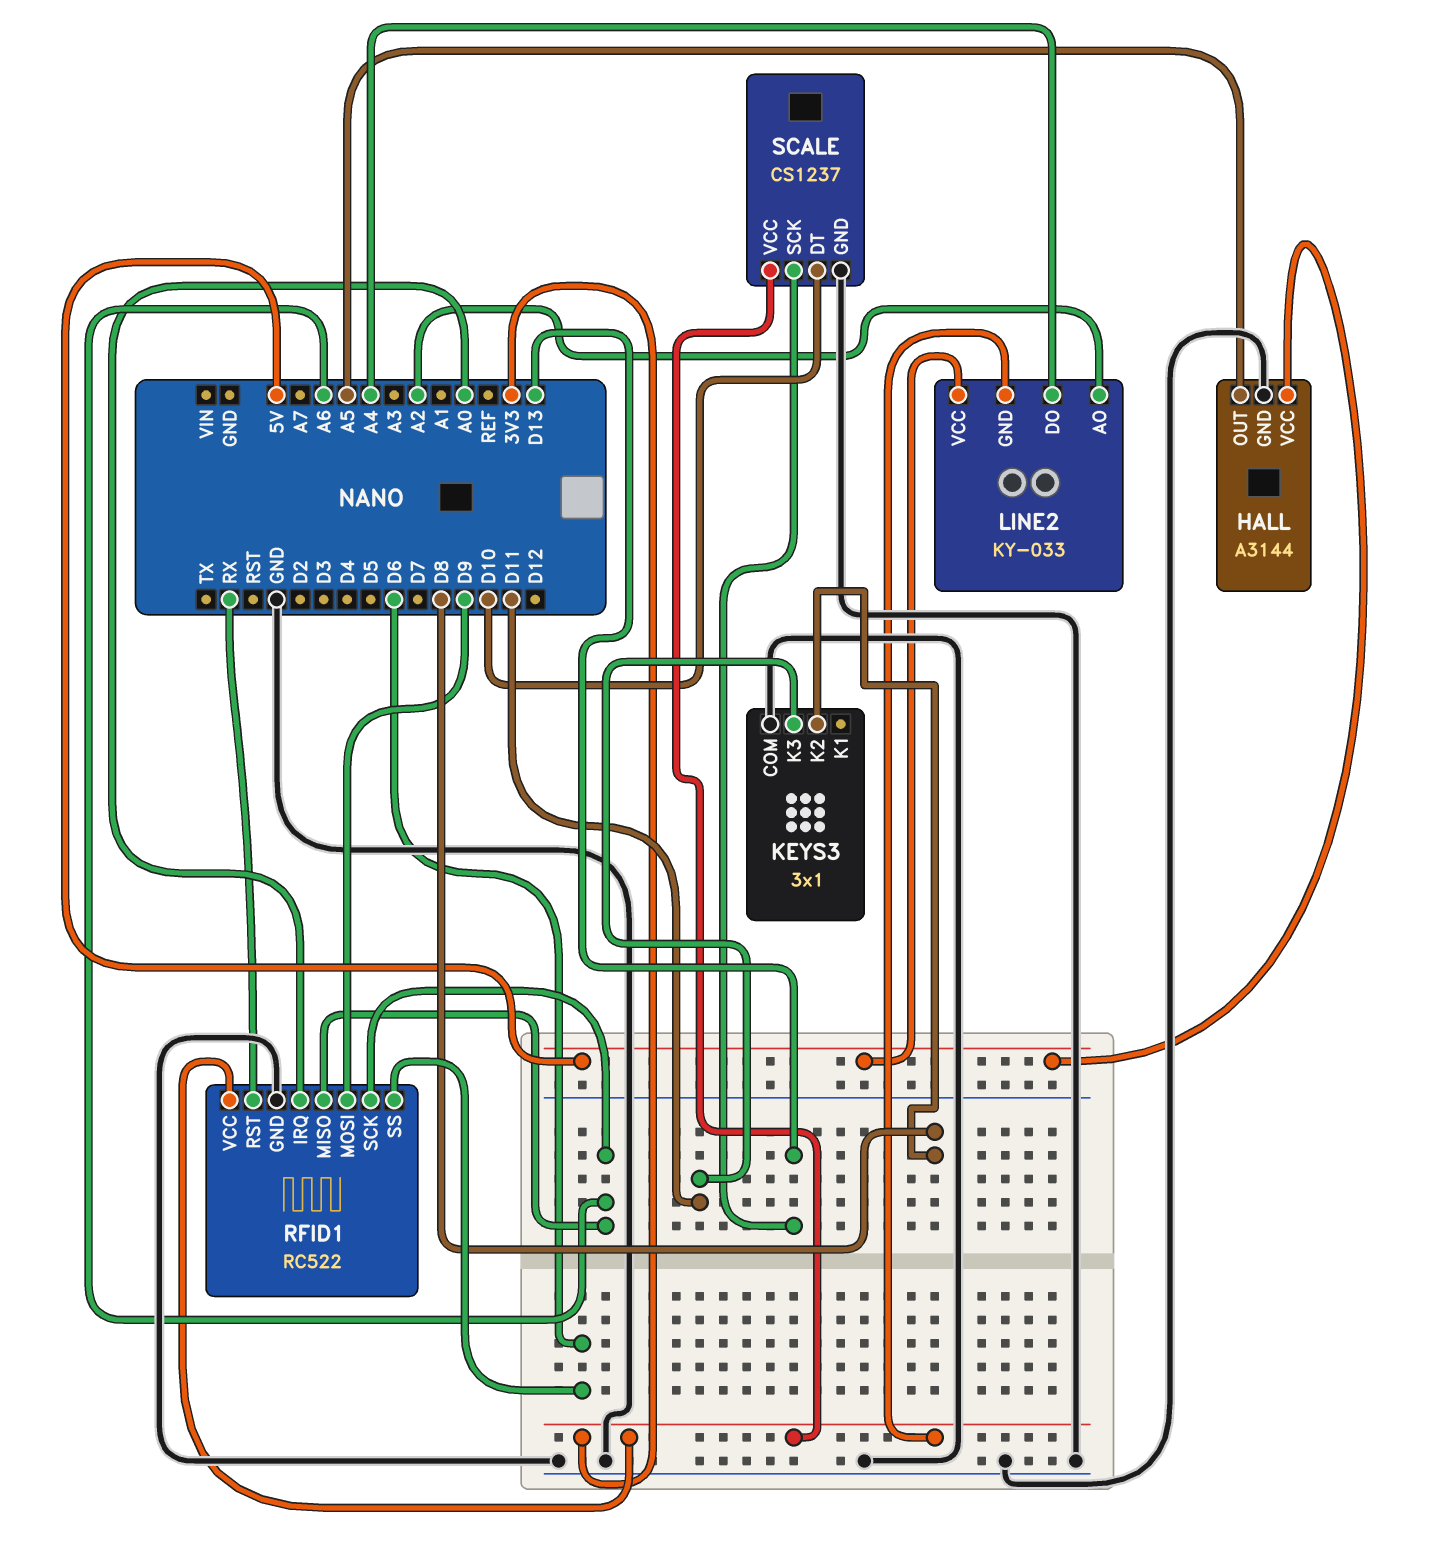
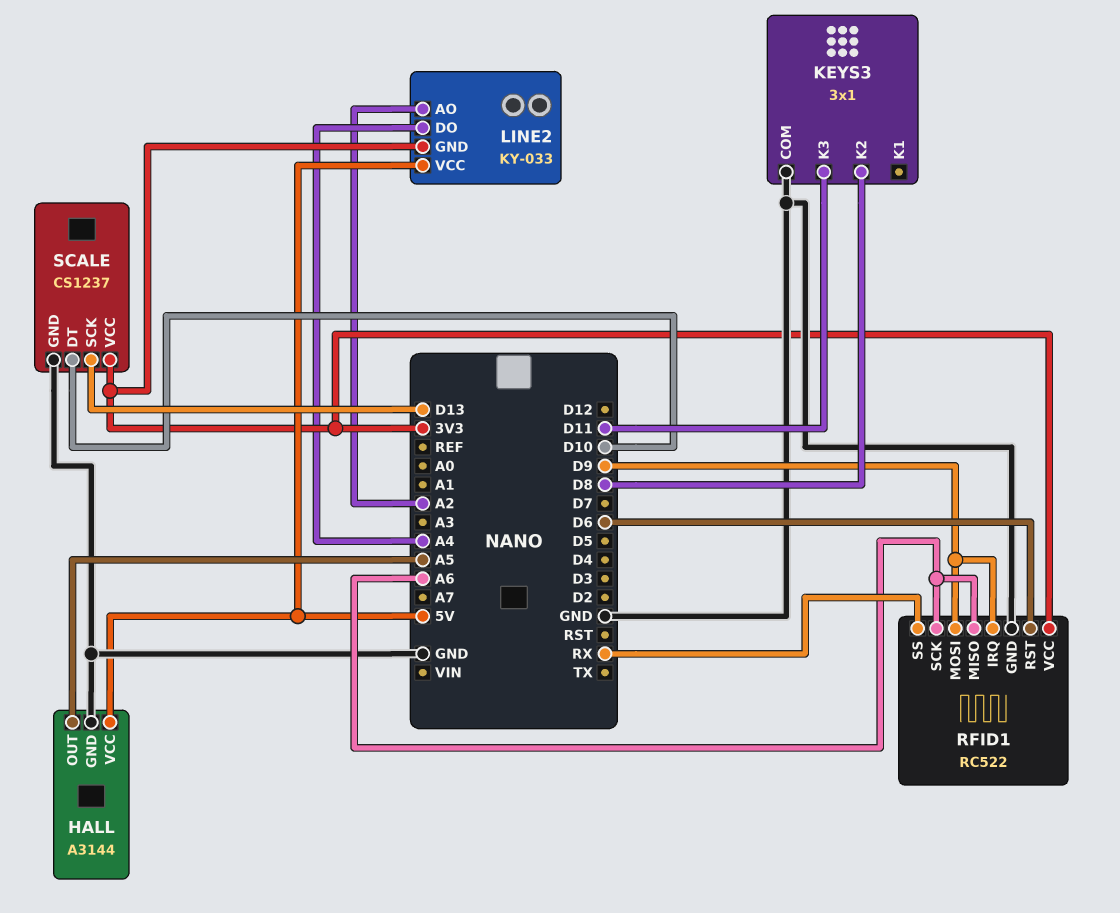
RFID1 pin IRQ: A0 -> D9
RFID1 pin RST: RX -> D6
RFID1 pin SS: D6 -> RX

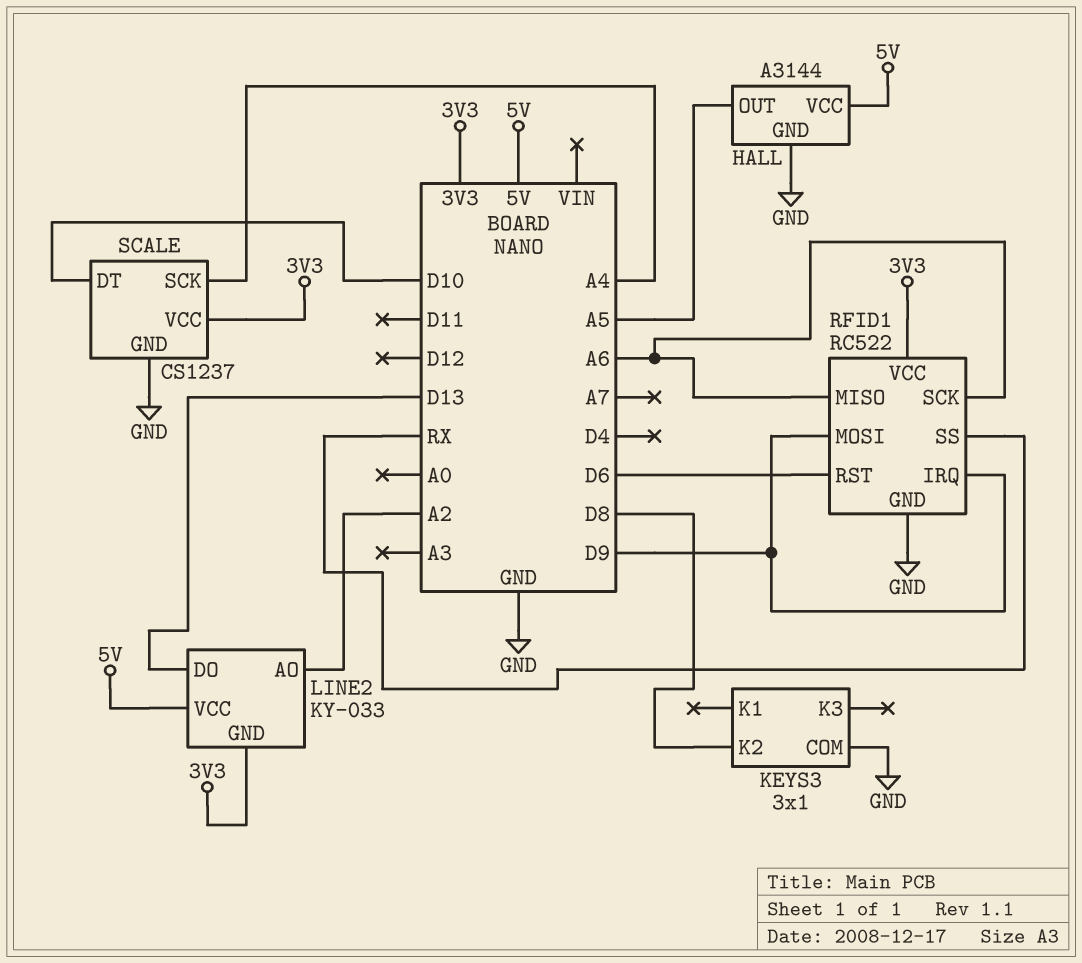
KEYS3 pin K3: D11 -> none
LINE2 pin DO: A4 -> D13
SCALE pin SCK: D13 -> A4

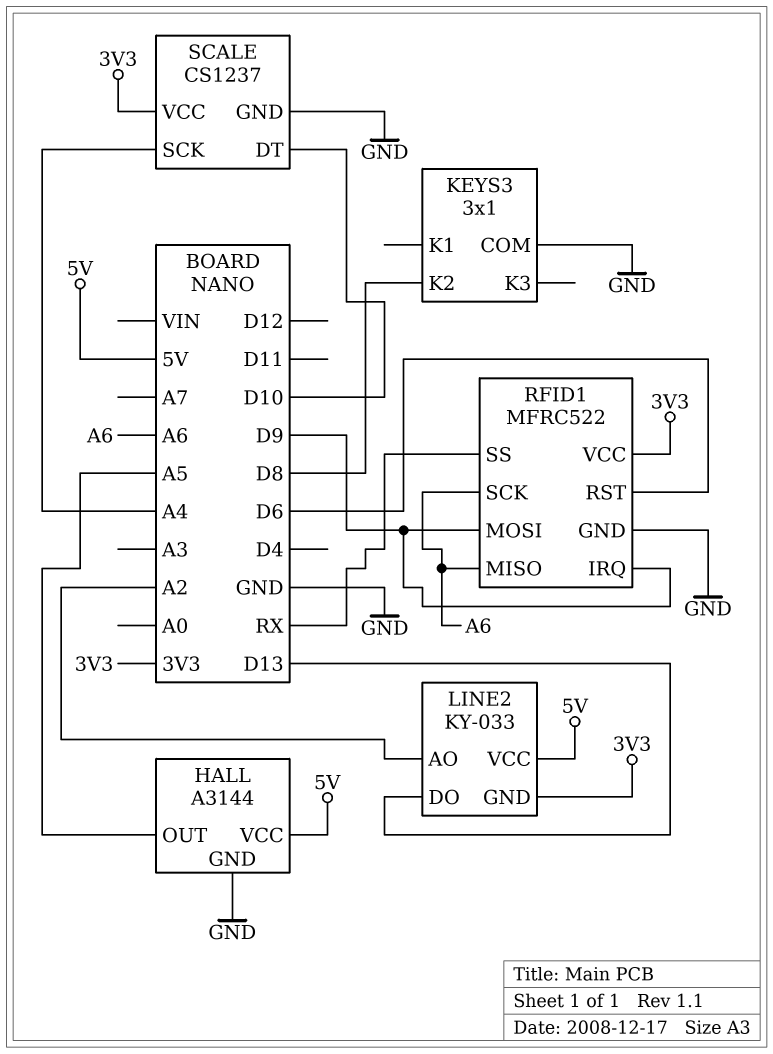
RFID1: RC522 -> MFRC522

